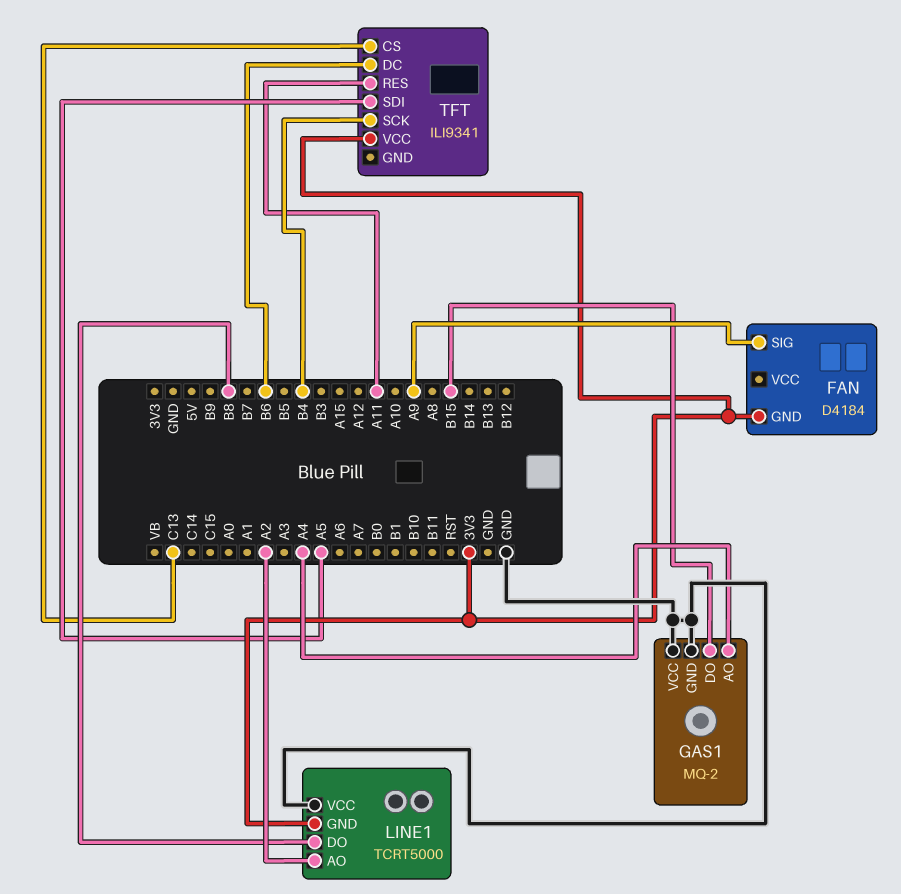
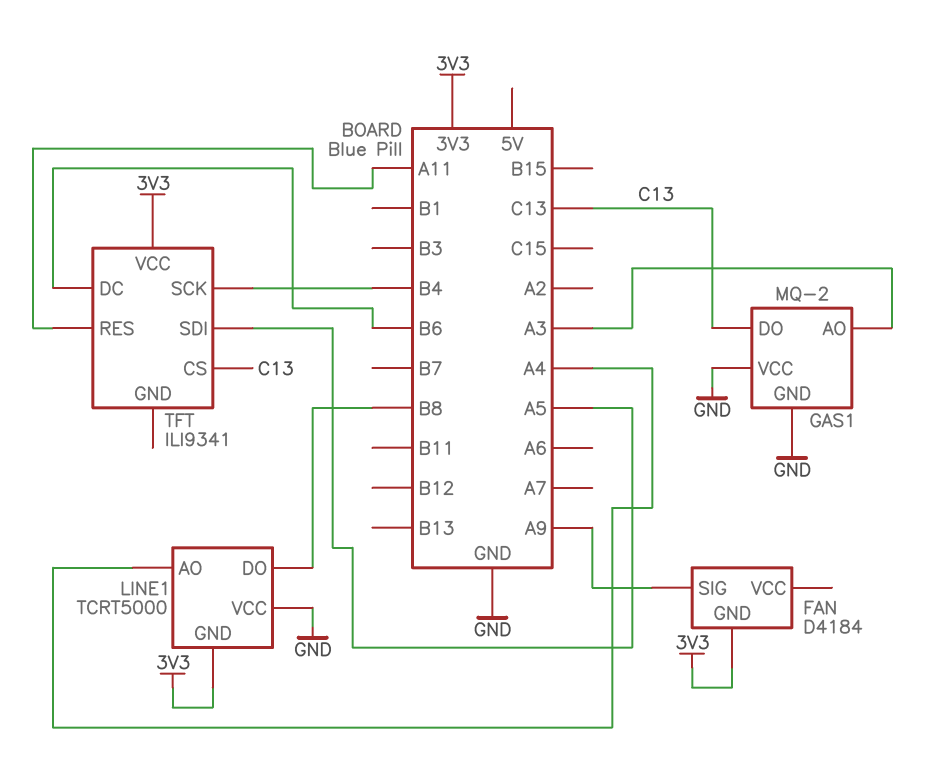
GAS1 pin AO: A4 -> A3
GAS1 pin DO: B15 -> C13
LINE1 pin AO: A2 -> A4

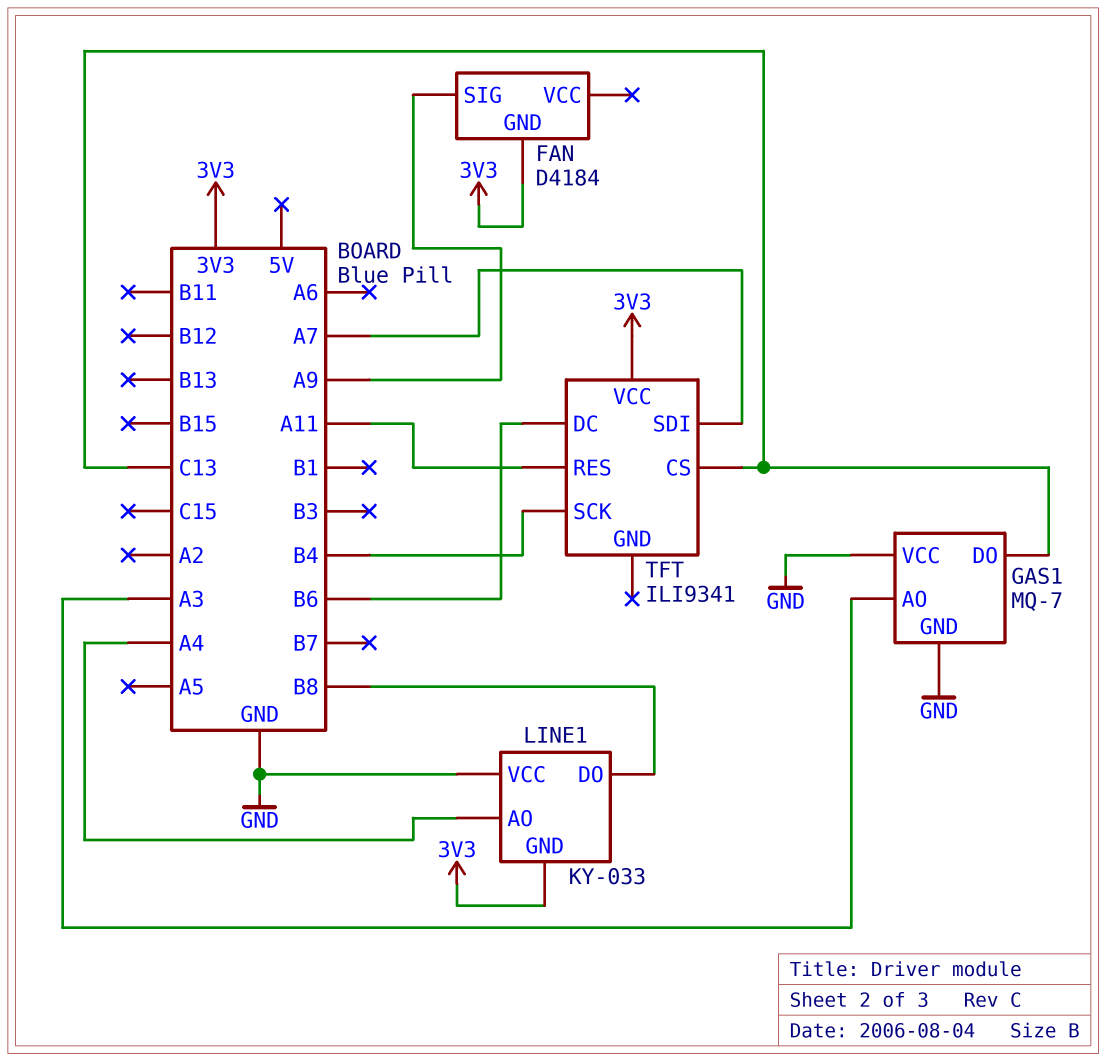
GAS1: MQ-2 -> MQ-7
LINE1: TCRT5000 -> KY-033
TFT pin SDI: A5 -> A7

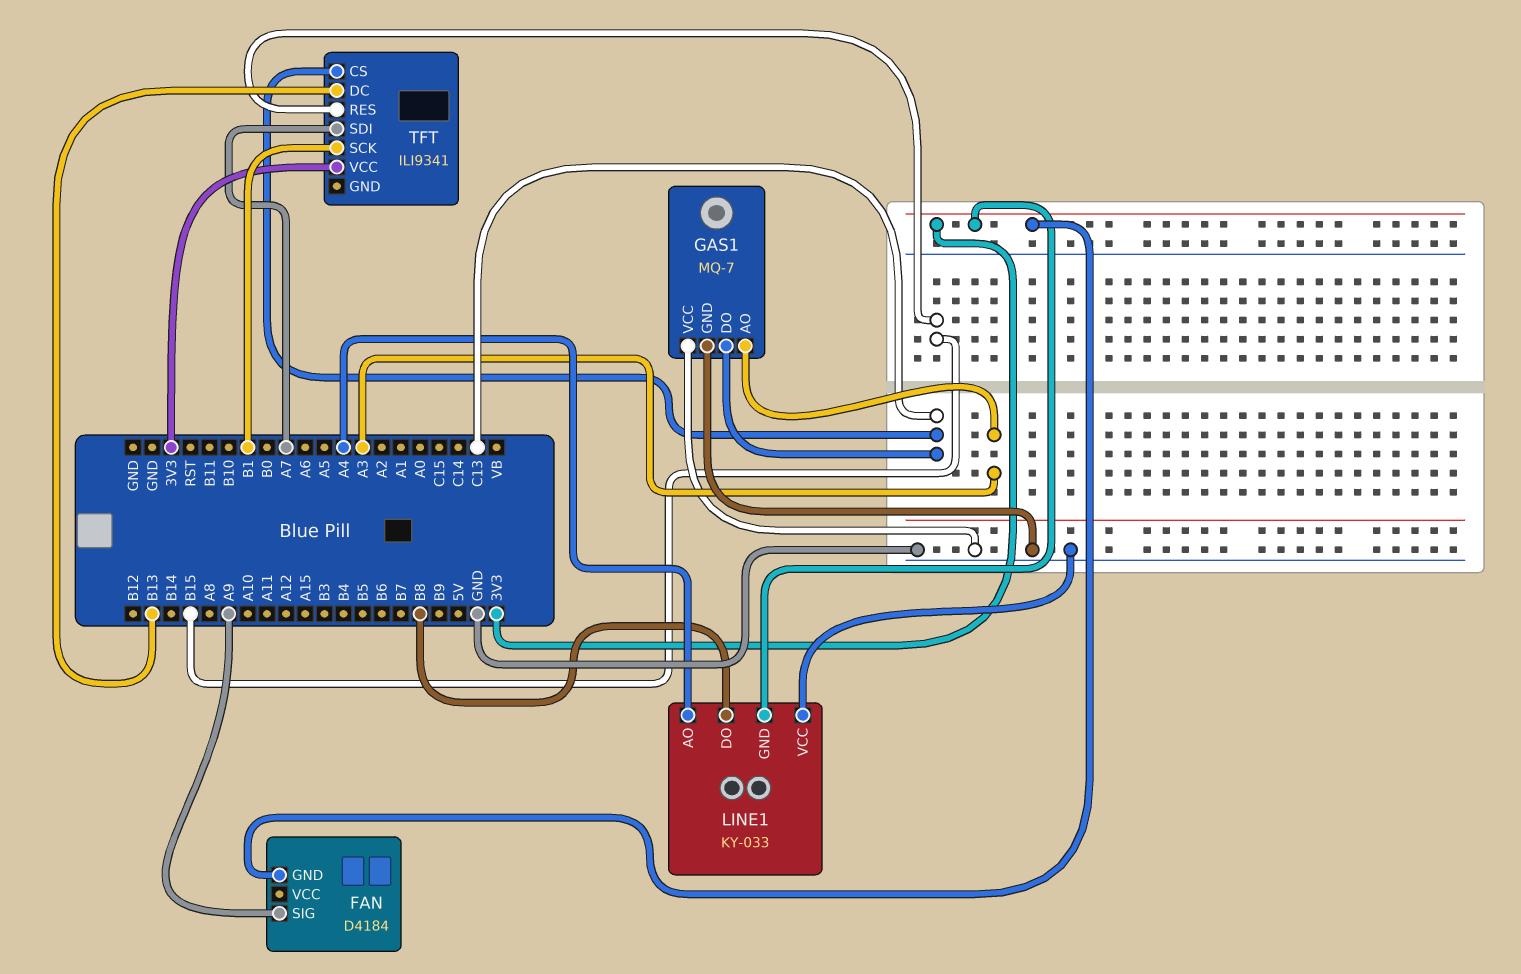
TFT pin DC: B6 -> B13
TFT pin RES: A11 -> B15
TFT pin SCK: B4 -> B1

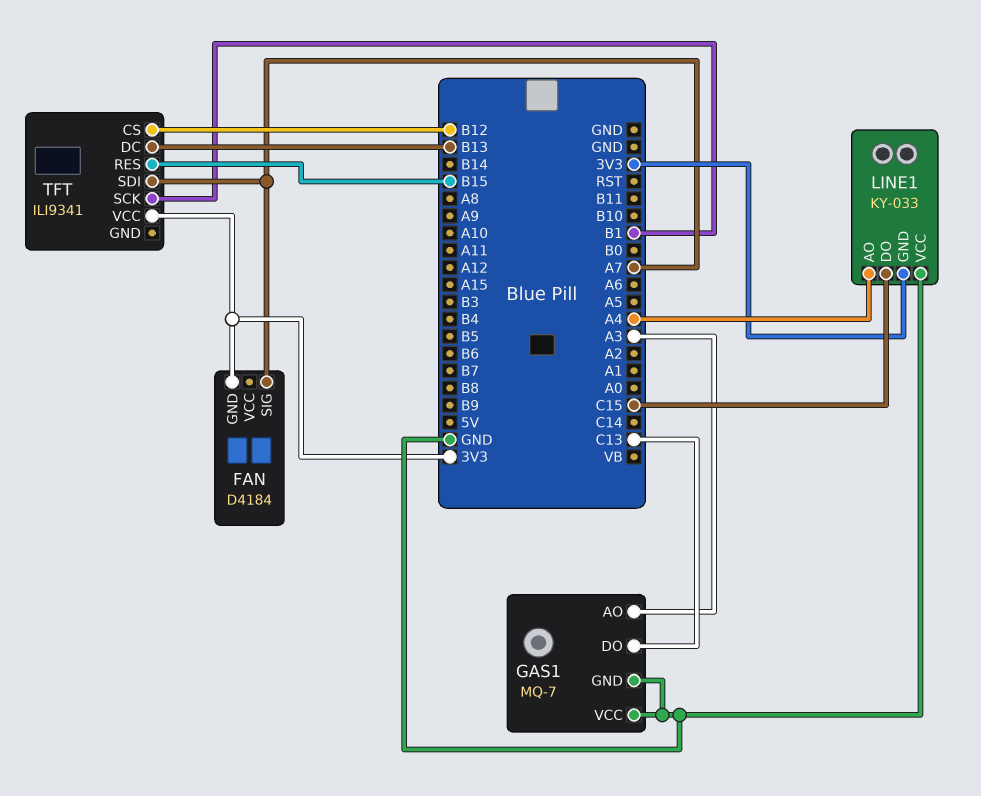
FAN pin SIG: A9 -> A7
LINE1 pin DO: B8 -> C15
TFT pin CS: C13 -> B12

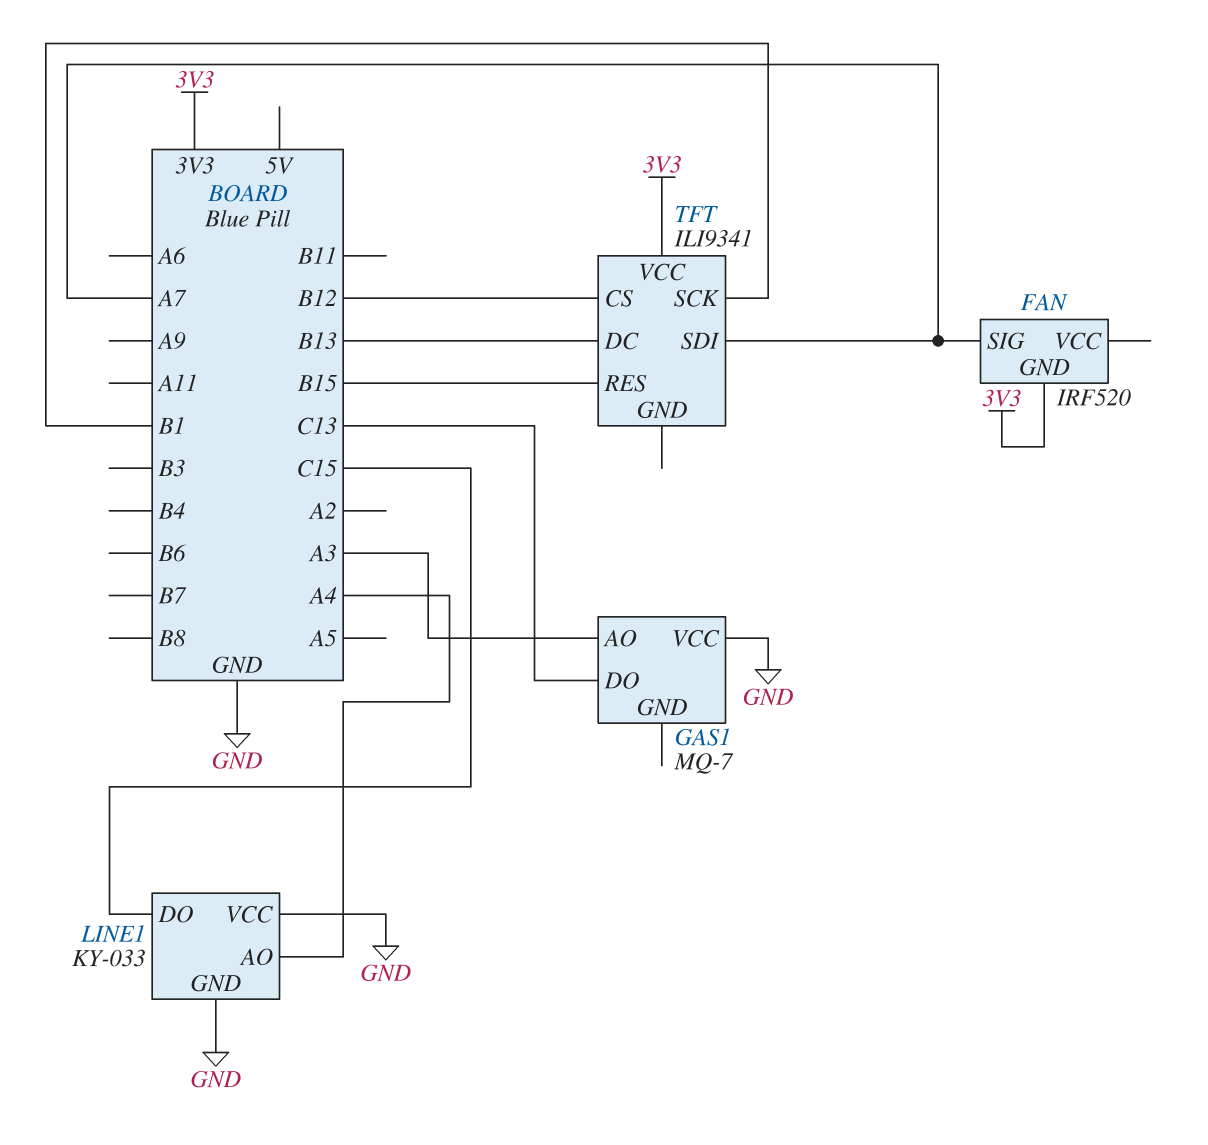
FAN: D4184 -> IRF520
GAS1 pin GND: GND -> none
LINE1 pin GND: 3V3 -> GND

